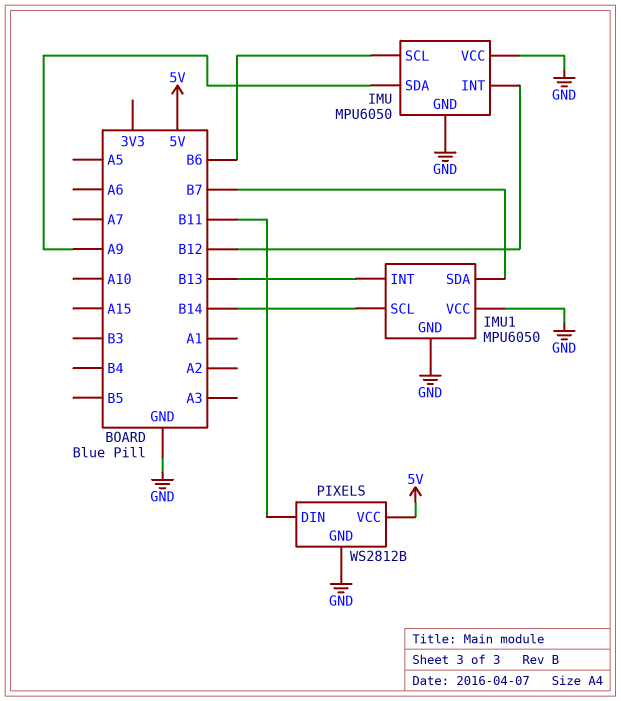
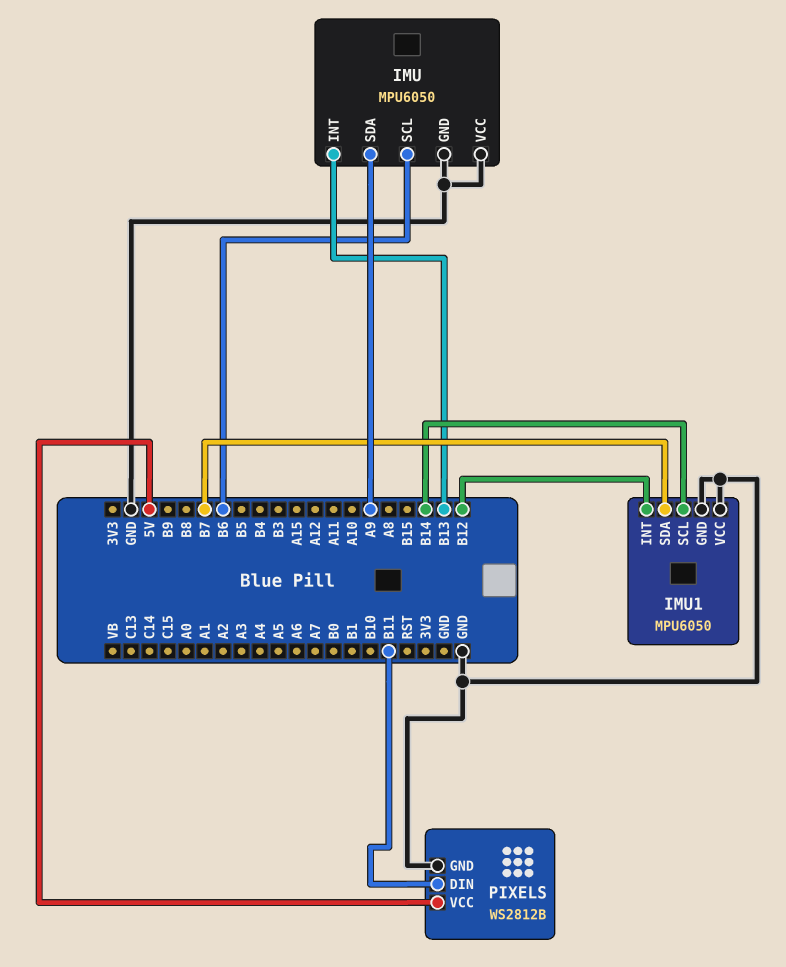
IMU pin INT: B12 -> B13
IMU1 pin INT: B13 -> B12

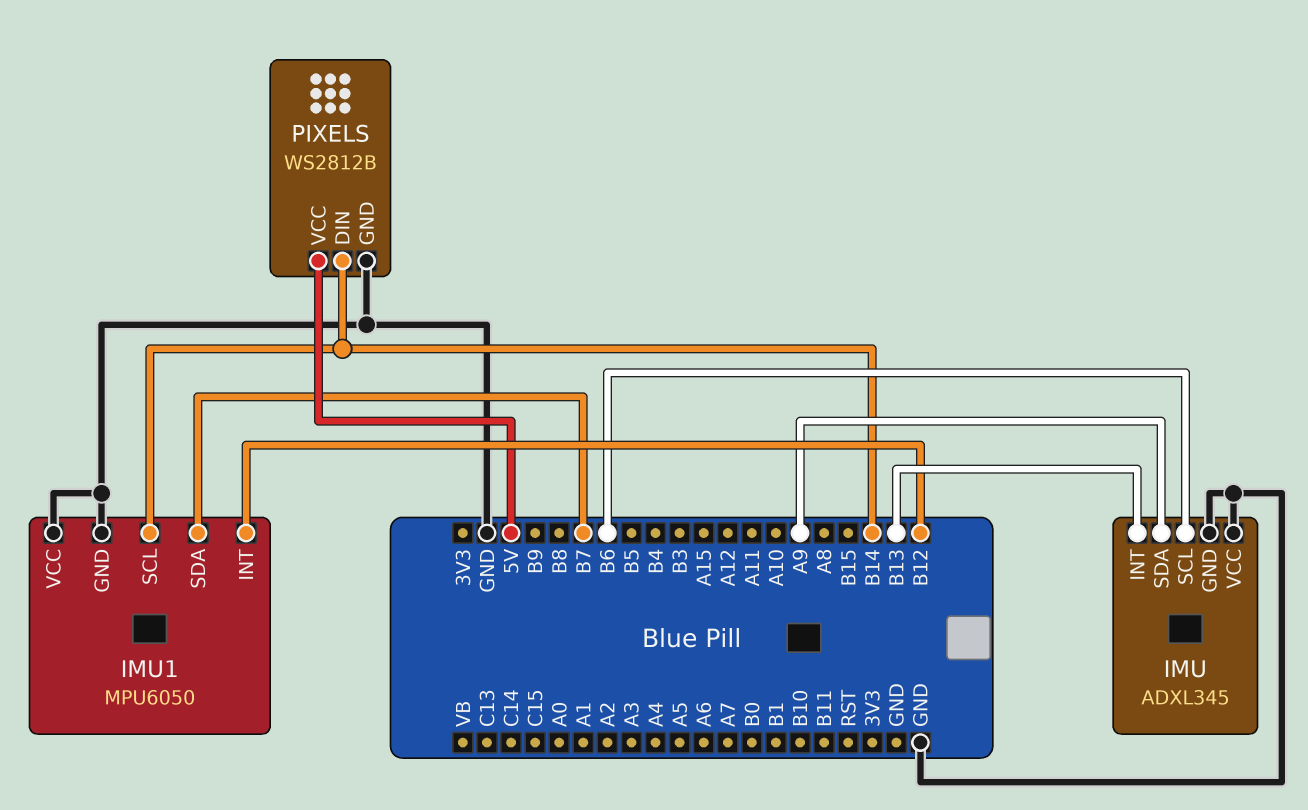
IMU: MPU6050 -> ADXL345
PIXELS pin DIN: B11 -> B14

